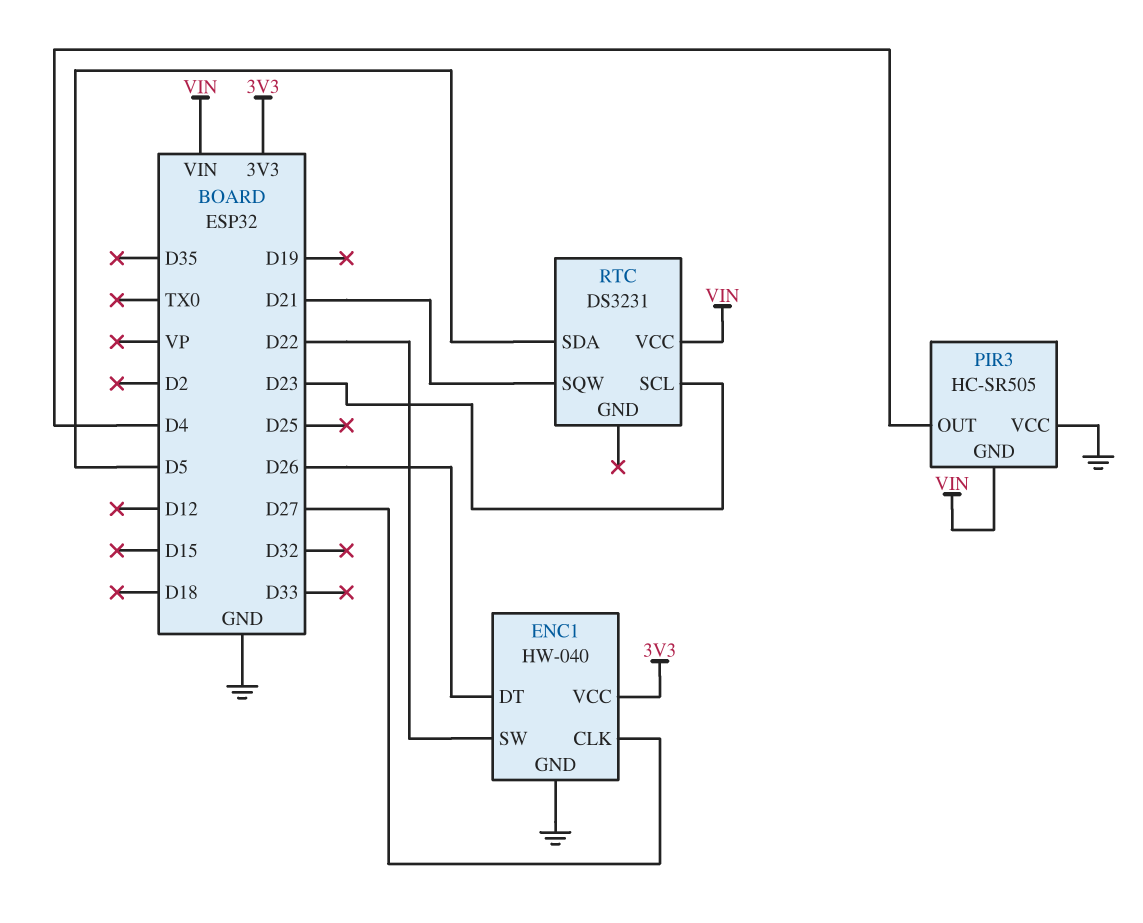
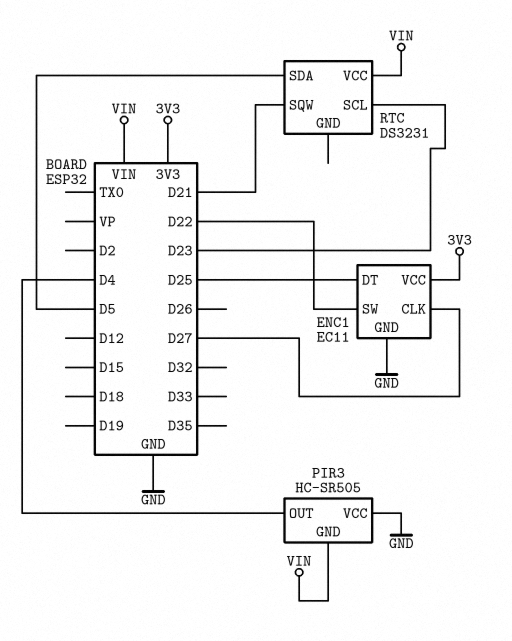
ENC1: HW-040 -> EC11
ENC1 pin DT: D26 -> D25

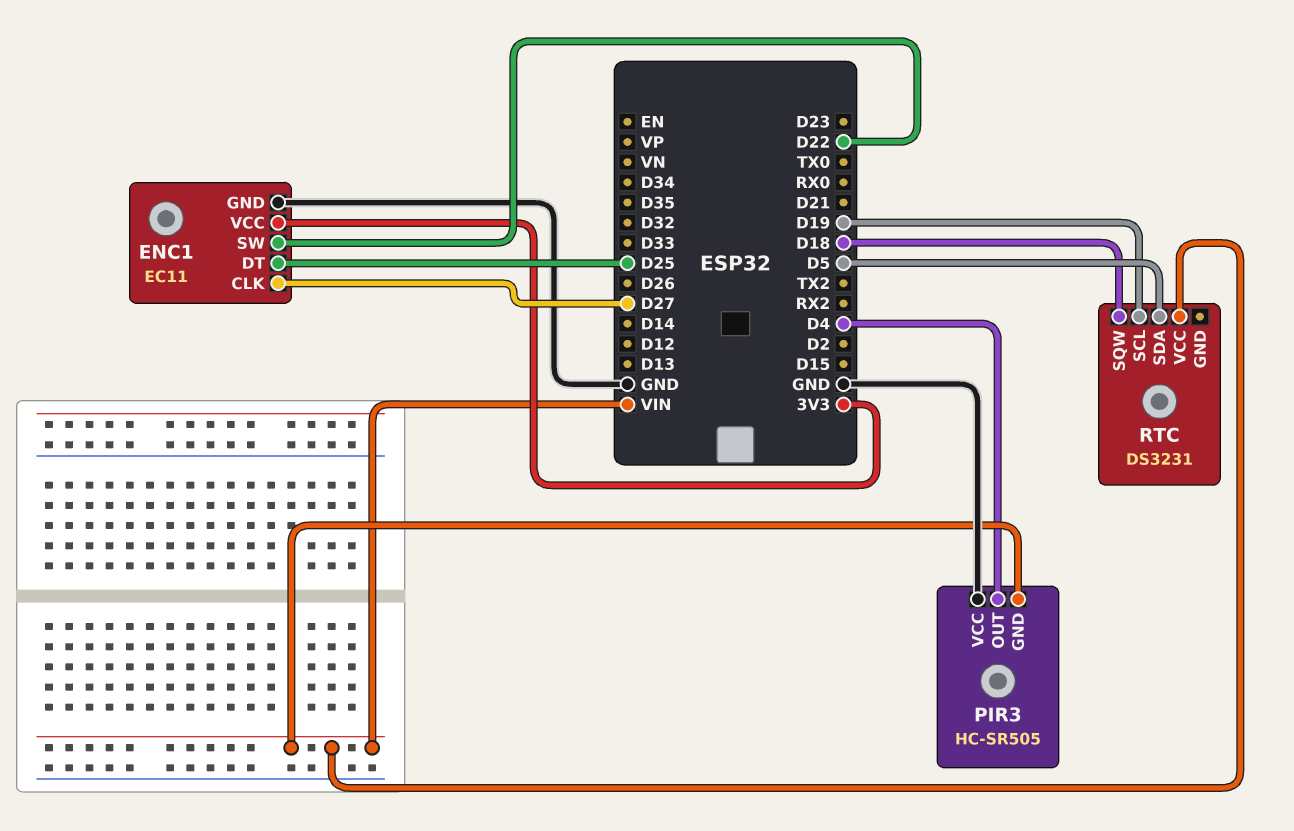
RTC pin SCL: D23 -> D19
RTC pin SQW: D21 -> D18

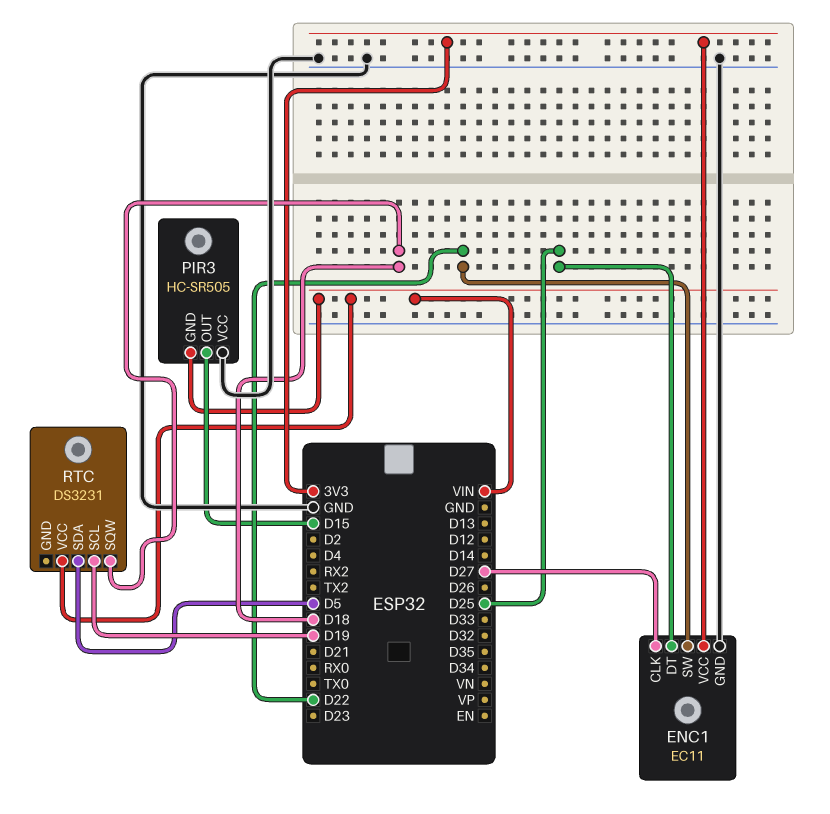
PIR3 pin OUT: D4 -> D15

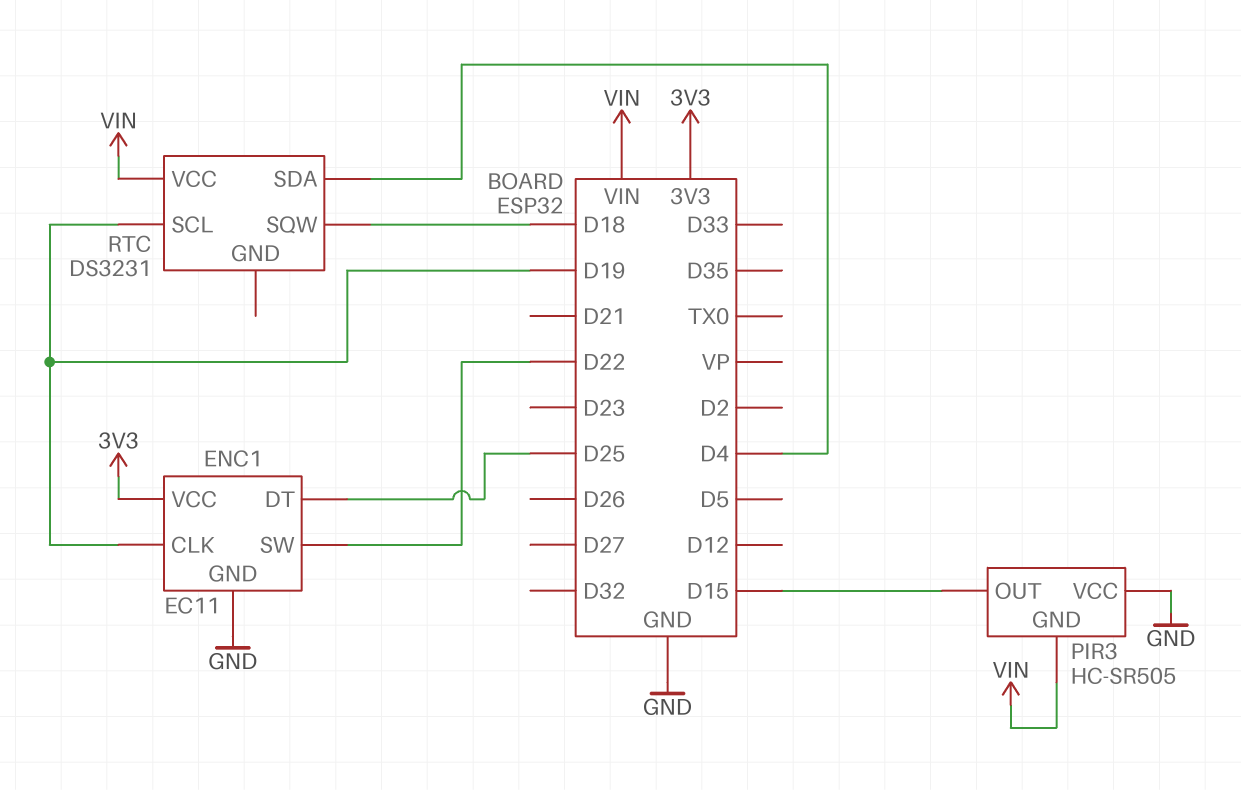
ENC1 pin CLK: D27 -> D19
RTC pin SDA: D5 -> D4

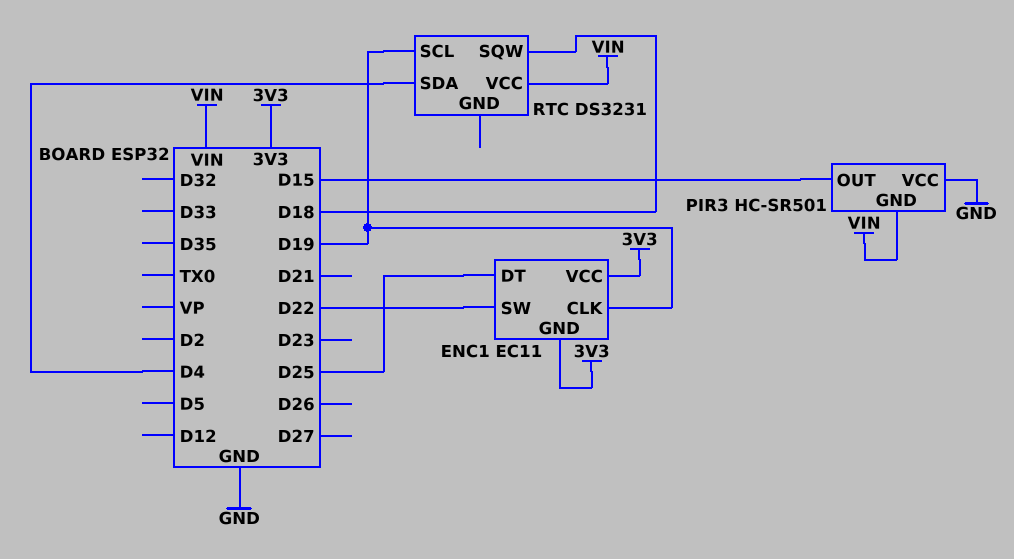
ENC1 pin GND: GND -> 3V3
PIR3: HC-SR505 -> HC-SR501

